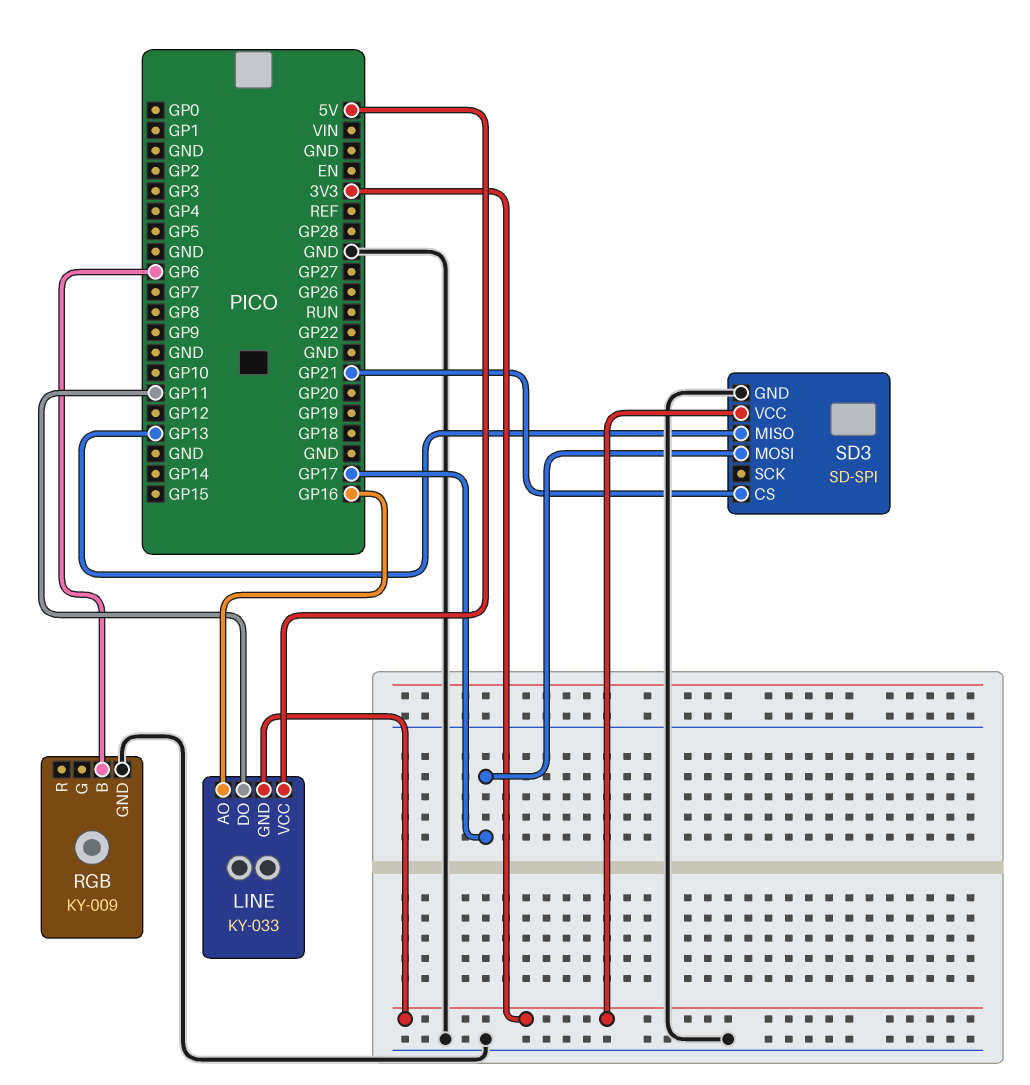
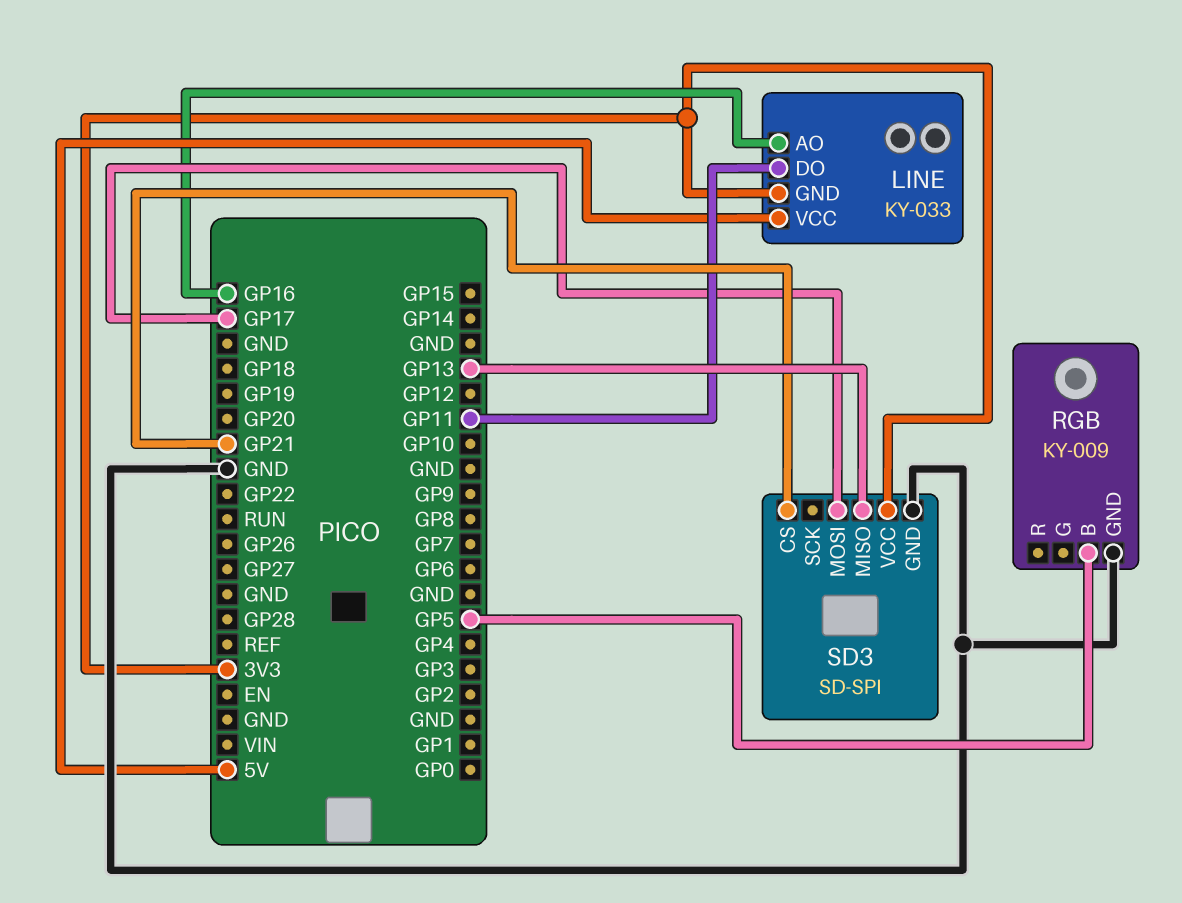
RGB pin B: GP6 -> GP5

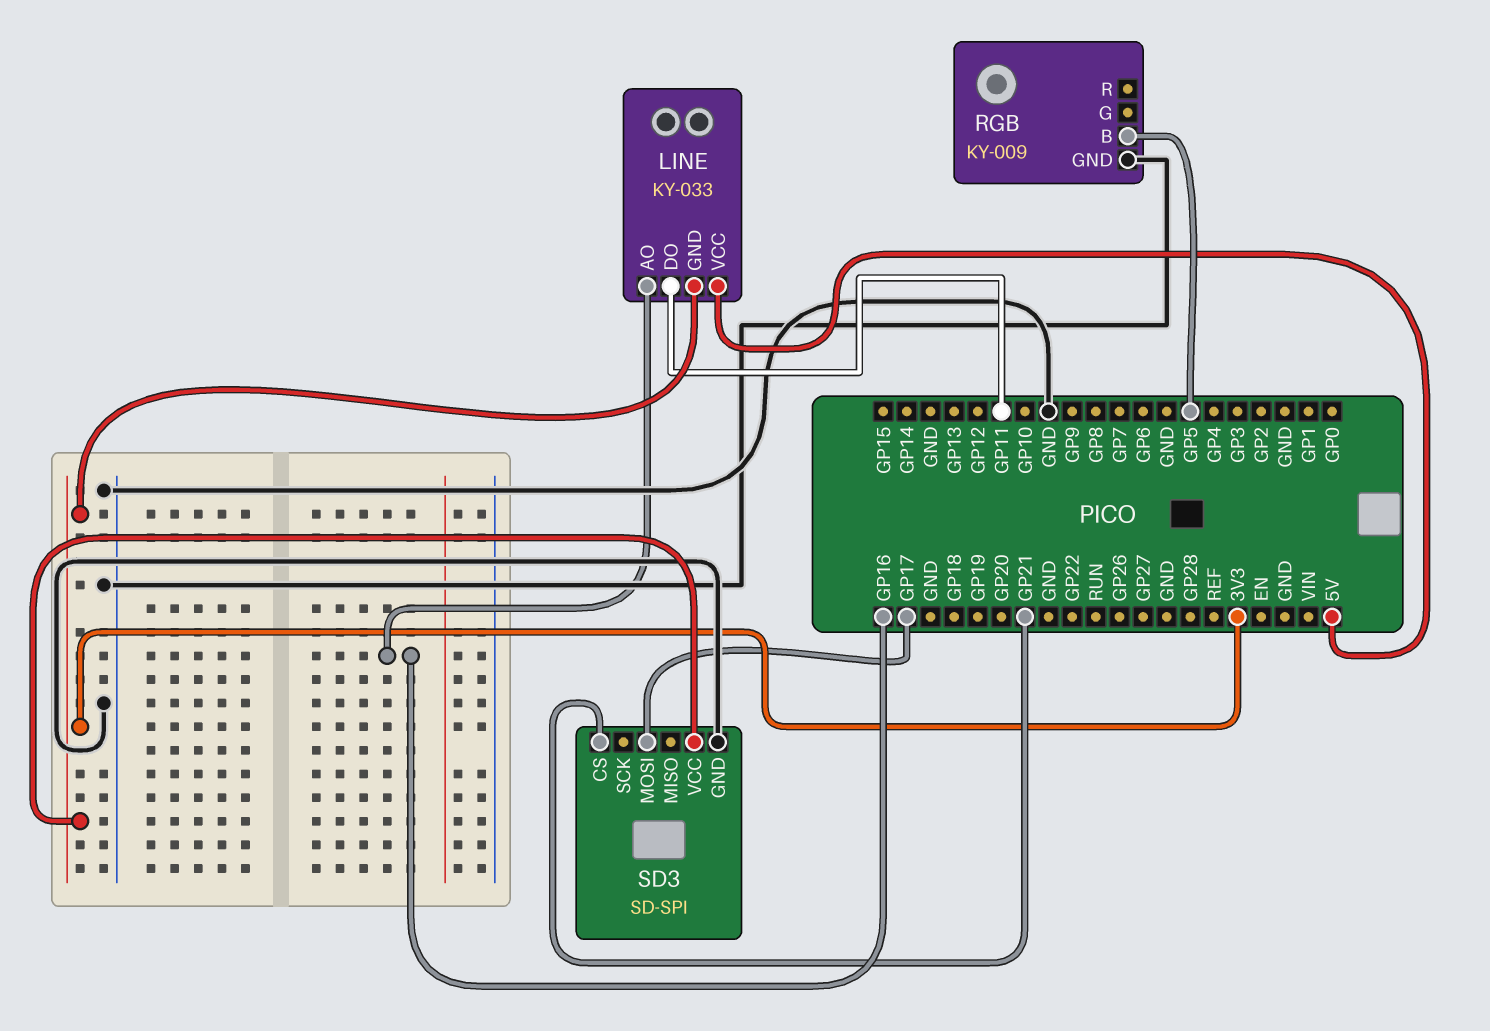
SD3 pin MISO: GP13 -> none

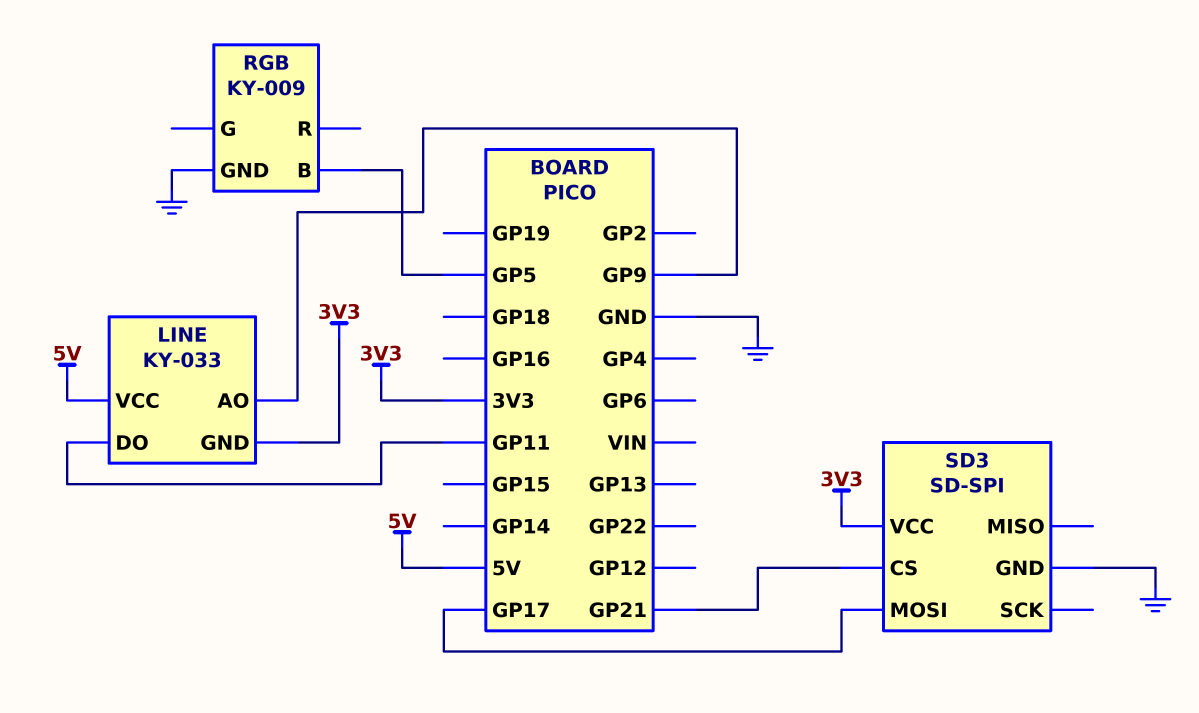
LINE pin AO: GP16 -> GP9

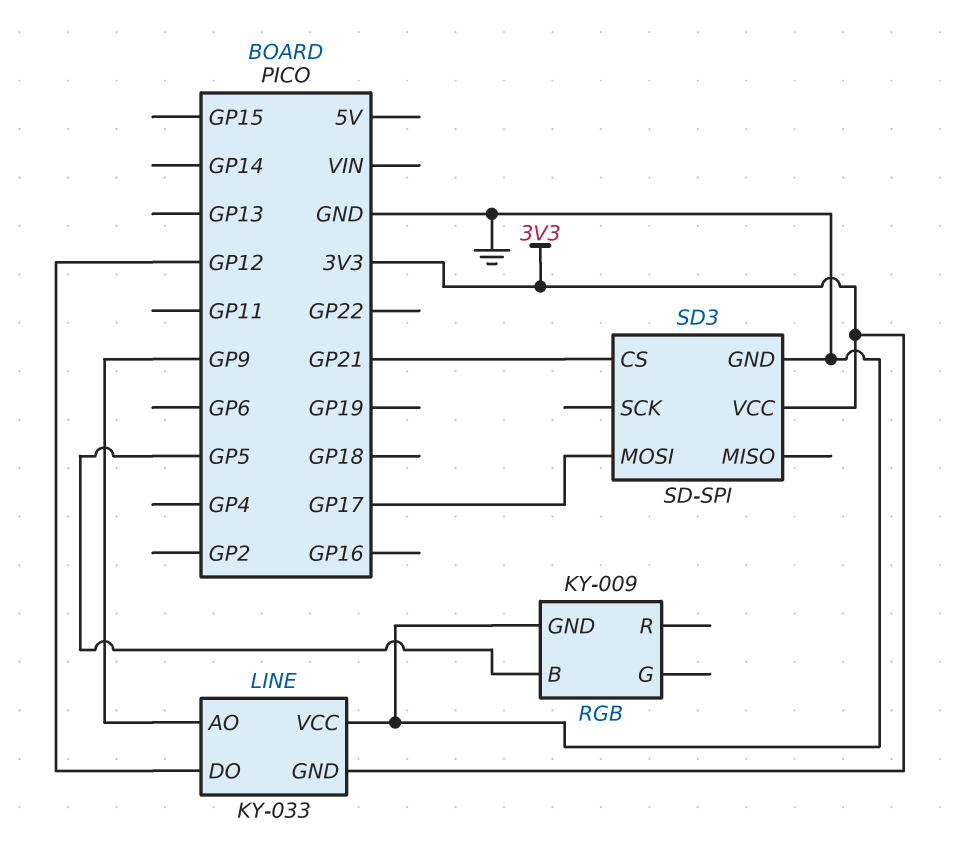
LINE pin DO: GP11 -> GP12
LINE pin VCC: 5V -> GND

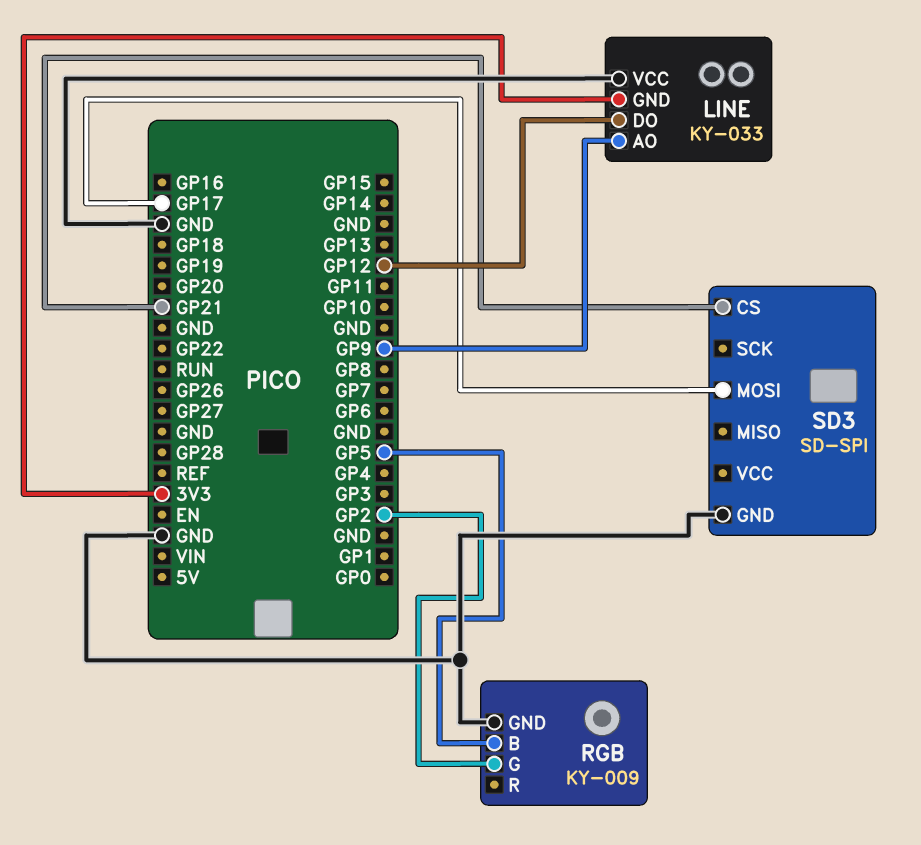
RGB pin G: none -> GP2
SD3 pin VCC: 3V3 -> none

